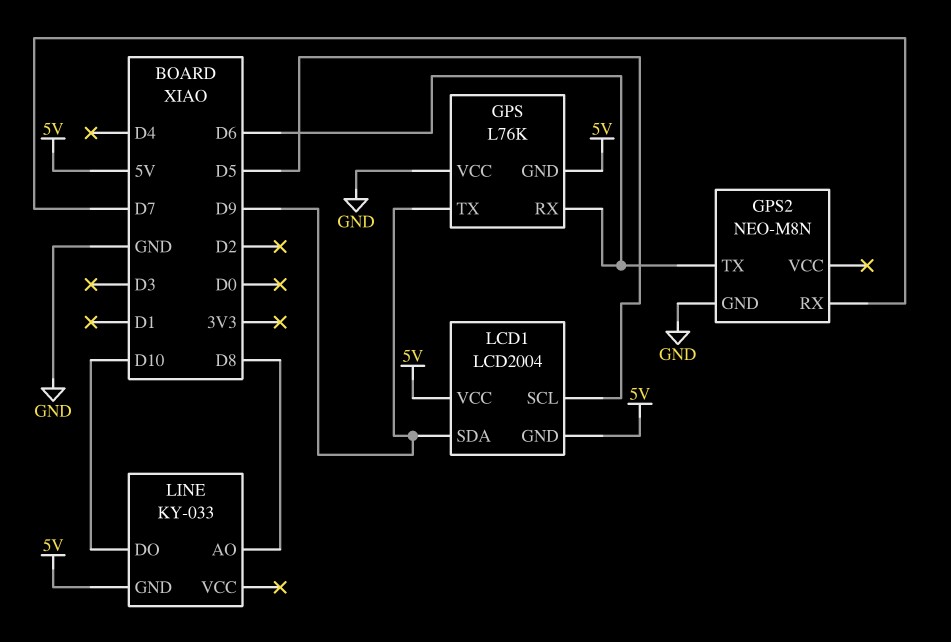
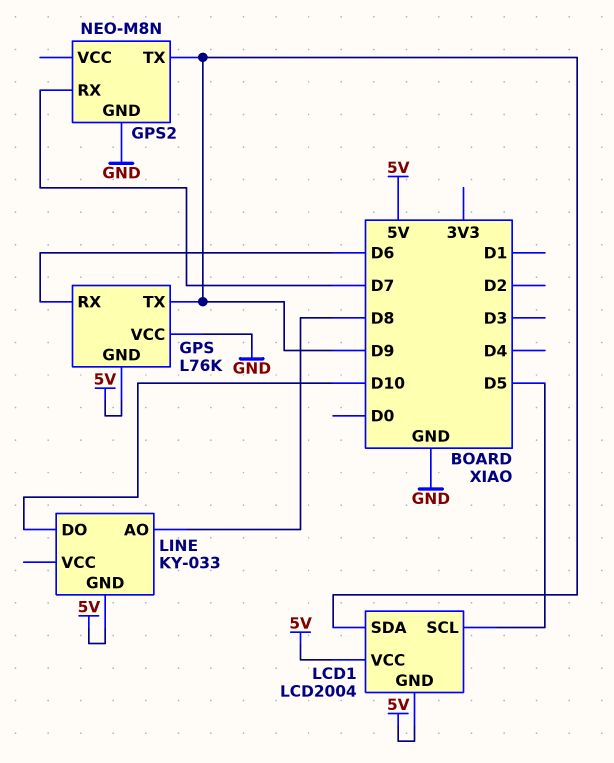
GPS2 pin TX: D6 -> D9

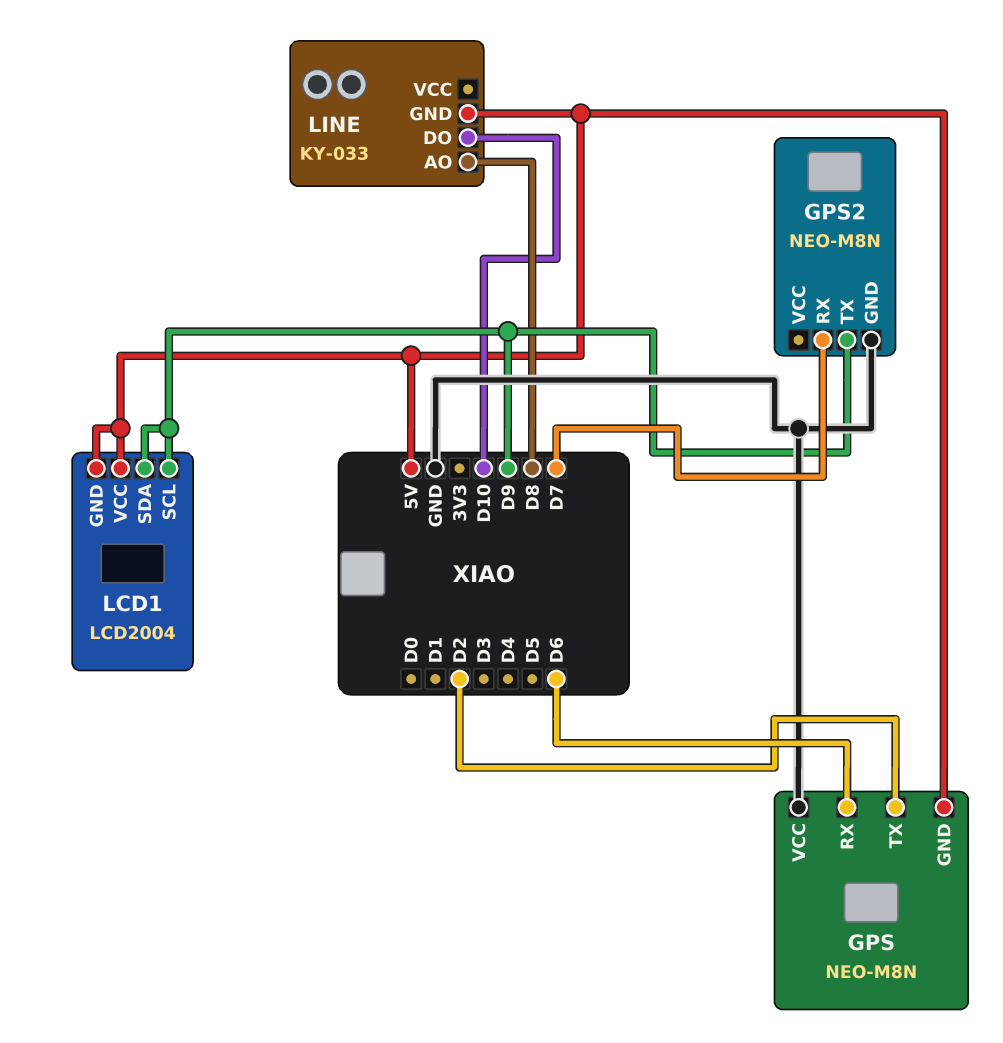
GPS: L76K -> NEO-M8N
GPS pin TX: D9 -> D2
LCD1 pin SCL: D5 -> D9

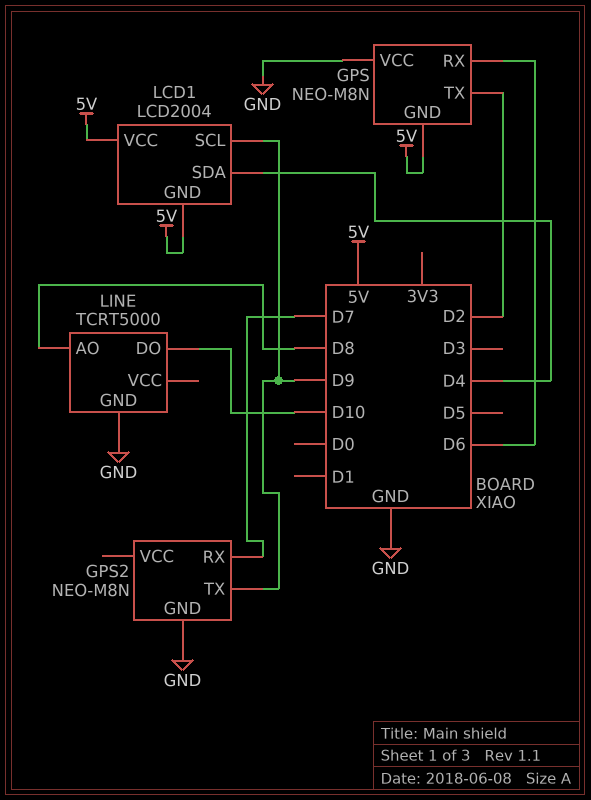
LCD1 pin SDA: D9 -> D4
LINE: KY-033 -> TCRT5000
LINE pin GND: 5V -> GND

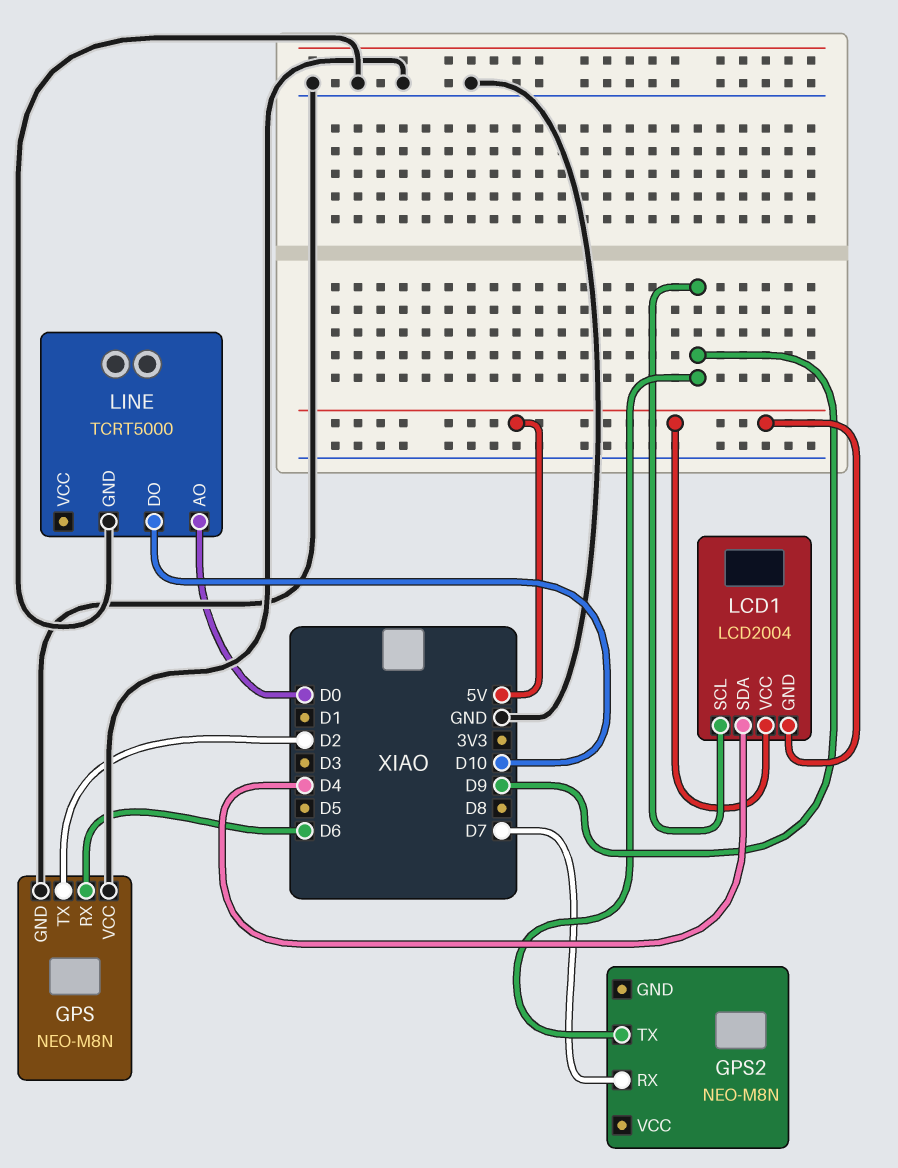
GPS pin GND: 5V -> GND
GPS2 pin GND: GND -> none
LINE pin AO: D8 -> D0

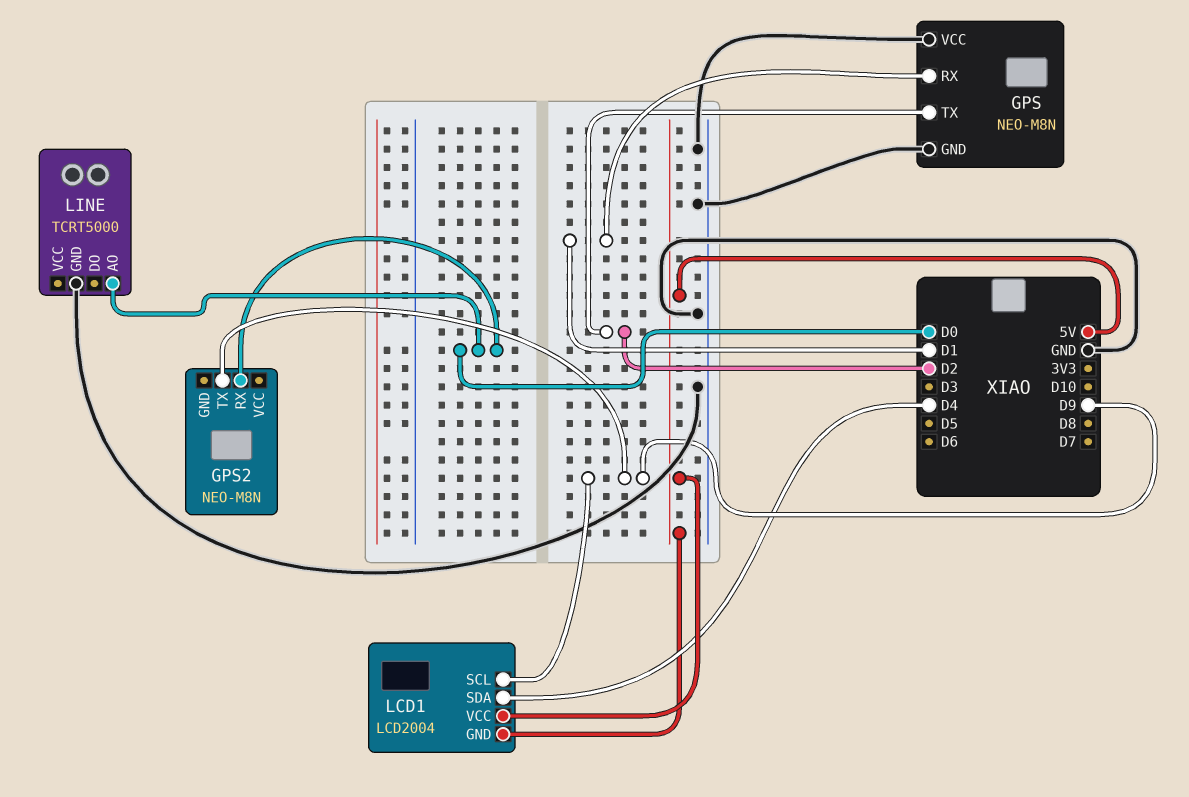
GPS pin RX: D6 -> D1
GPS2 pin RX: D7 -> D0
LINE pin DO: D10 -> none

